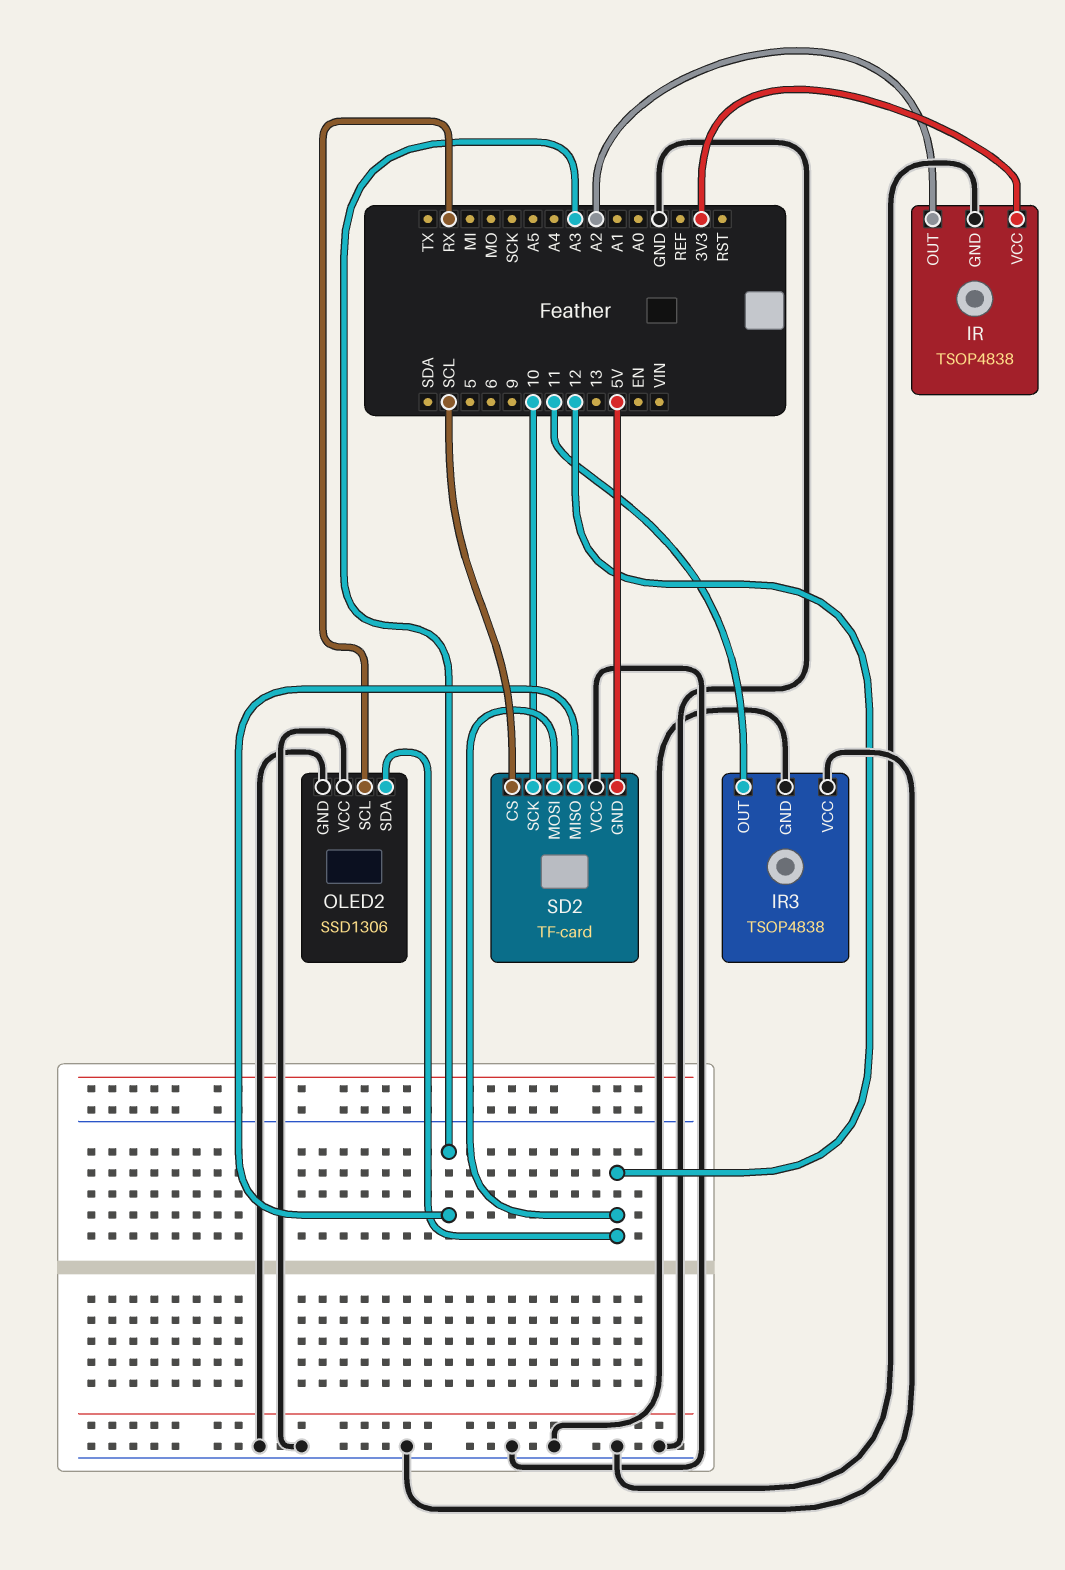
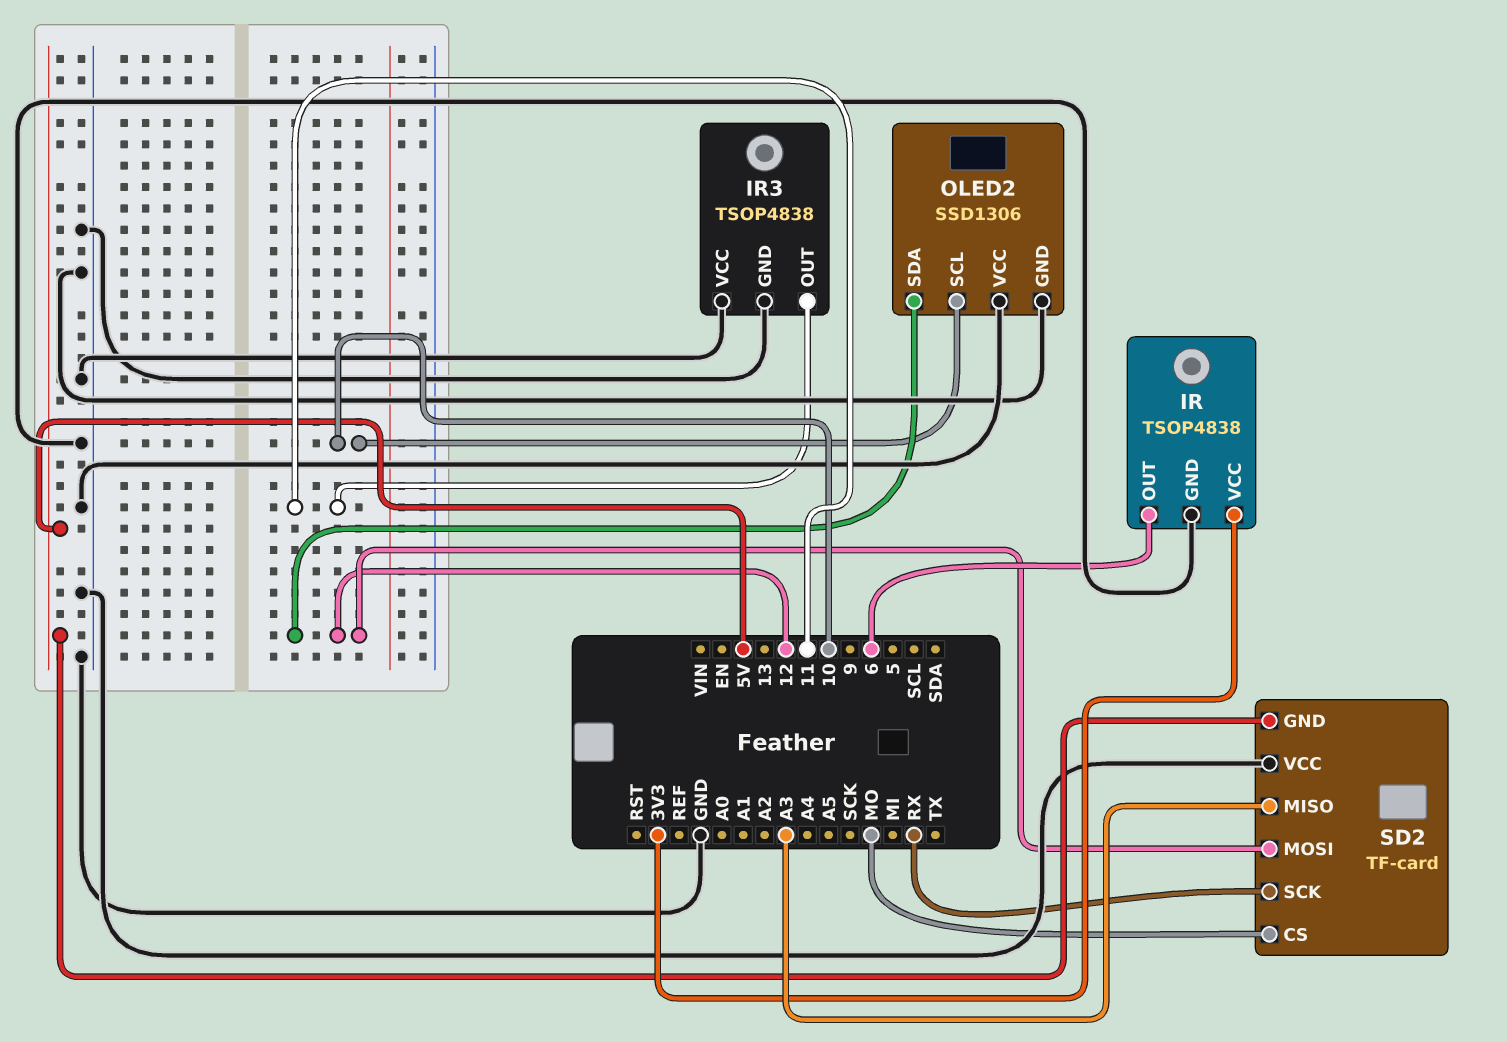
IR pin OUT: A2 -> 6
OLED2 pin SCL: RX -> 10
SD2 pin CS: SCL -> MO
SD2 pin SCK: 10 -> RX

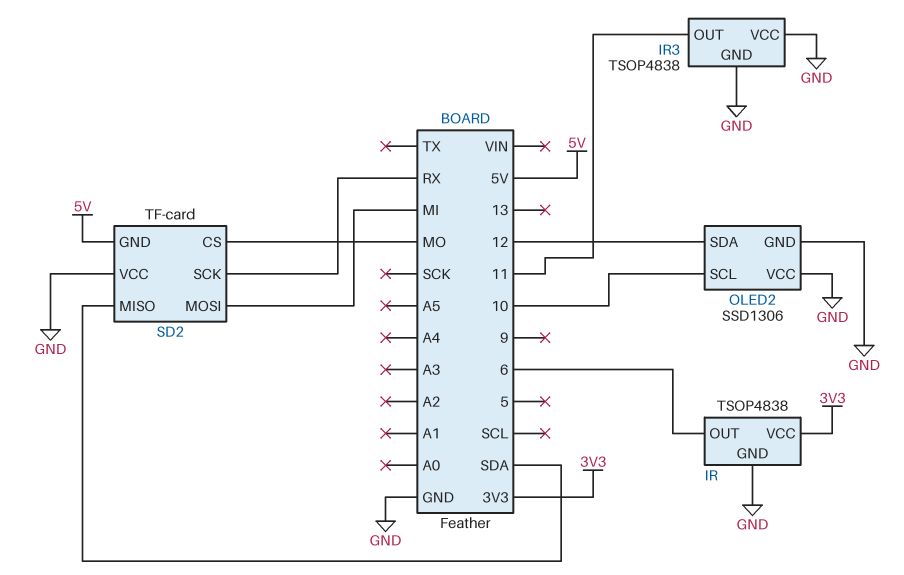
SD2 pin MISO: A3 -> SDA
SD2 pin MOSI: 12 -> MI

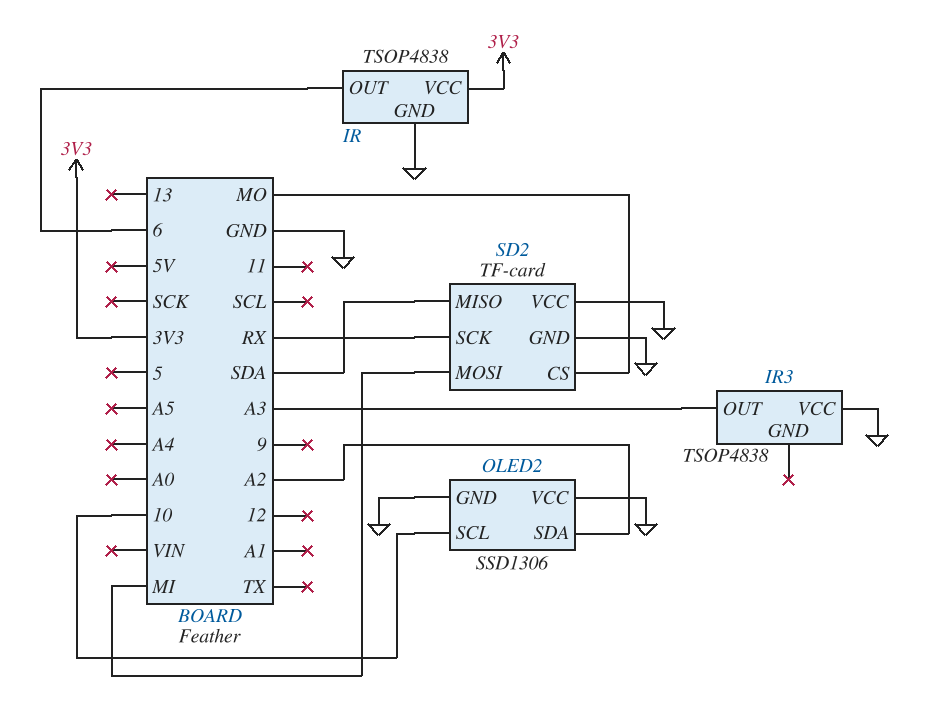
IR3 pin GND: GND -> none
IR3 pin OUT: 11 -> A3
OLED2 pin SDA: 12 -> A2
SD2 pin GND: 5V -> GND

